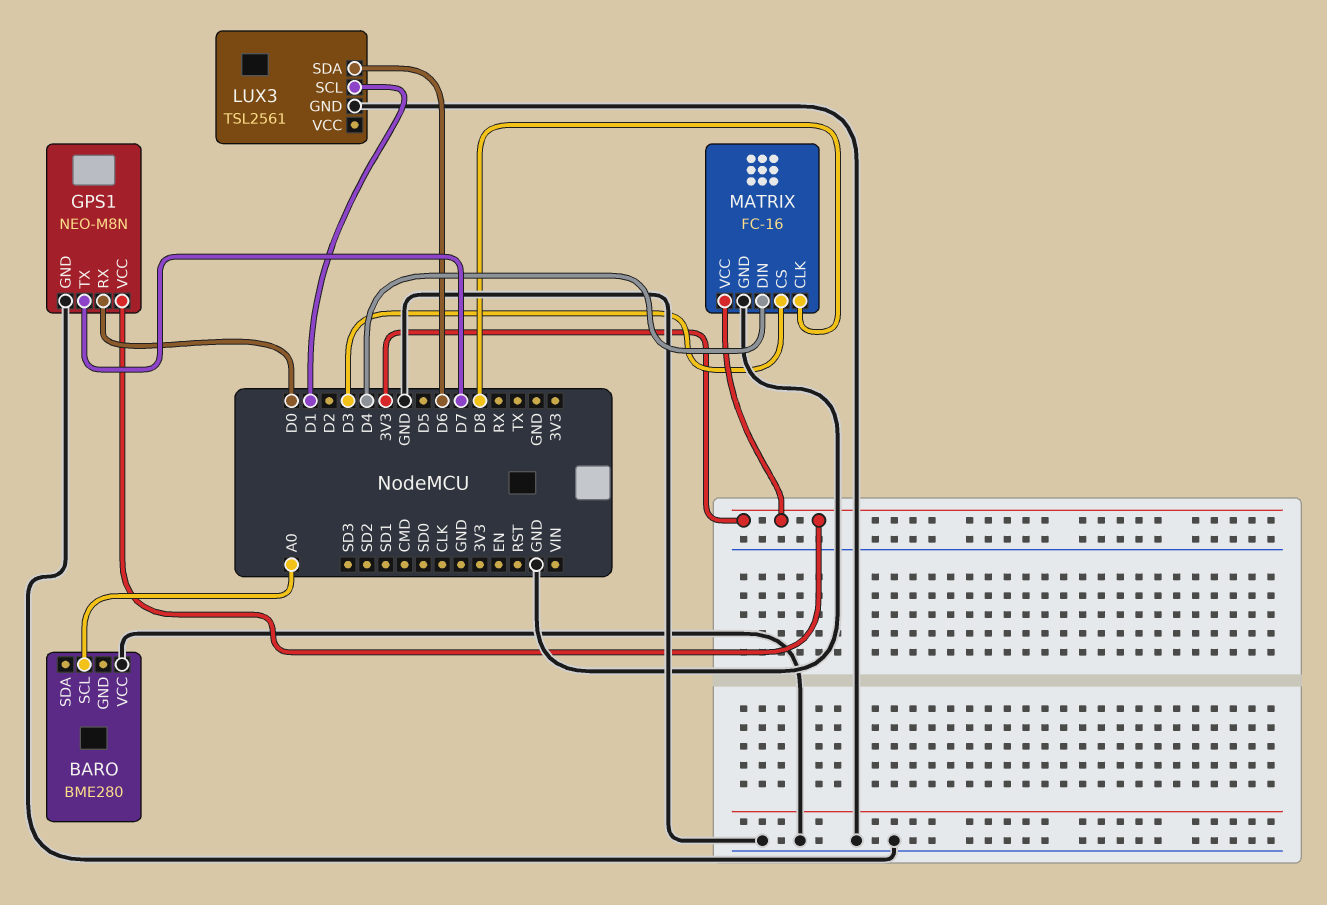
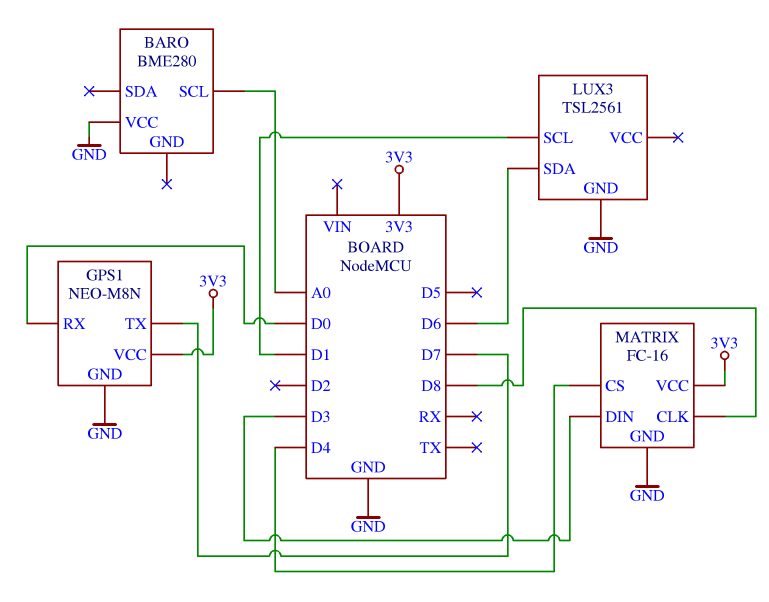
MATRIX pin CS: D3 -> D4
MATRIX pin DIN: D4 -> D3

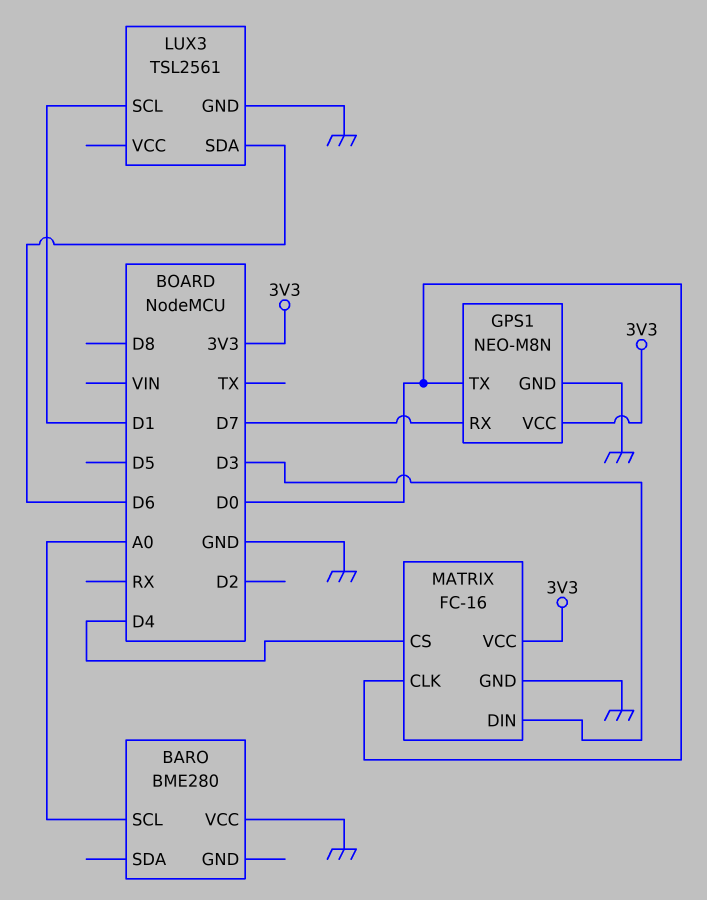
GPS1 pin RX: D0 -> D7
GPS1 pin TX: D7 -> D0
MATRIX pin CLK: D8 -> D0

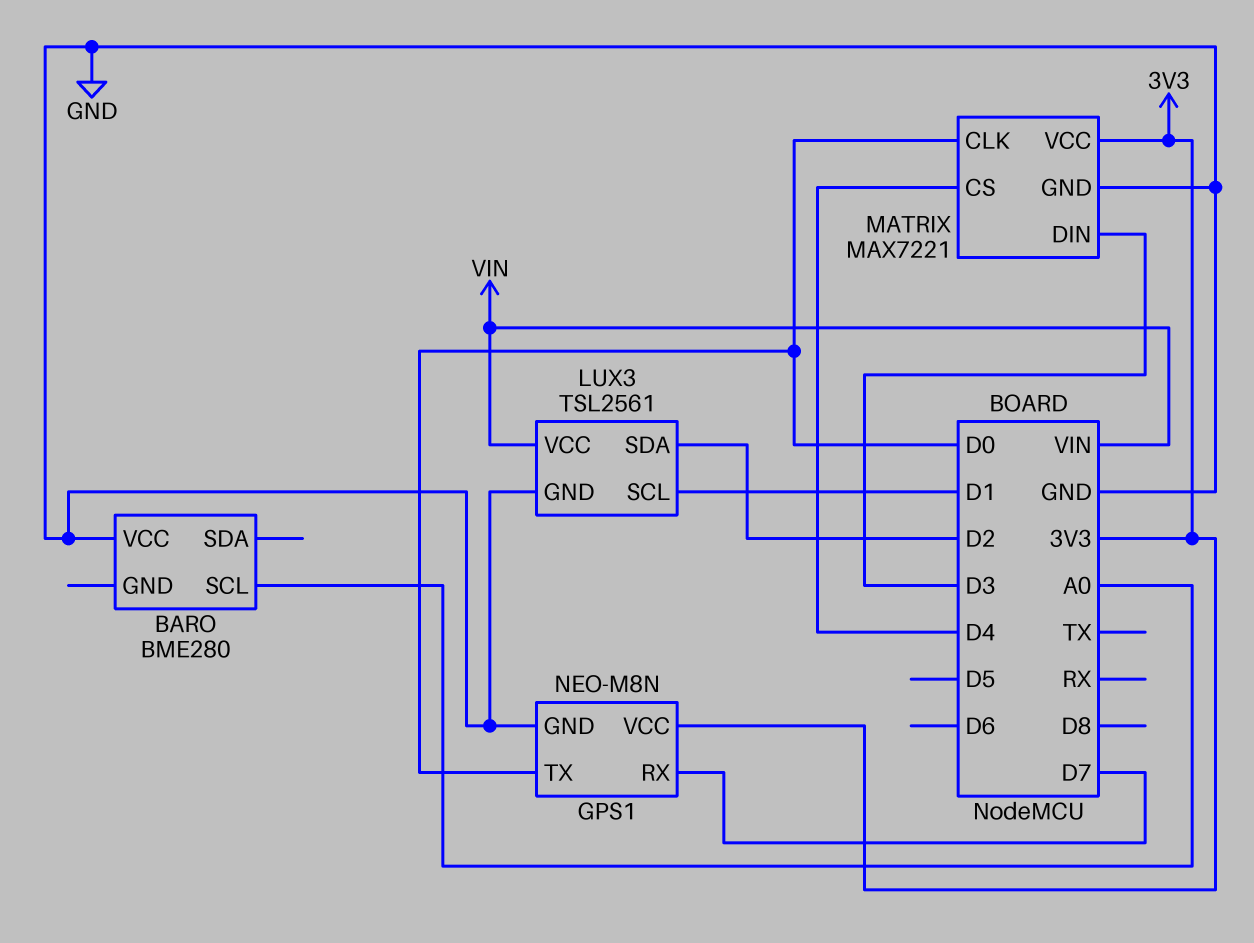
LUX3 pin SDA: D6 -> D2
LUX3 pin VCC: none -> VIN
MATRIX: FC-16 -> MAX7221

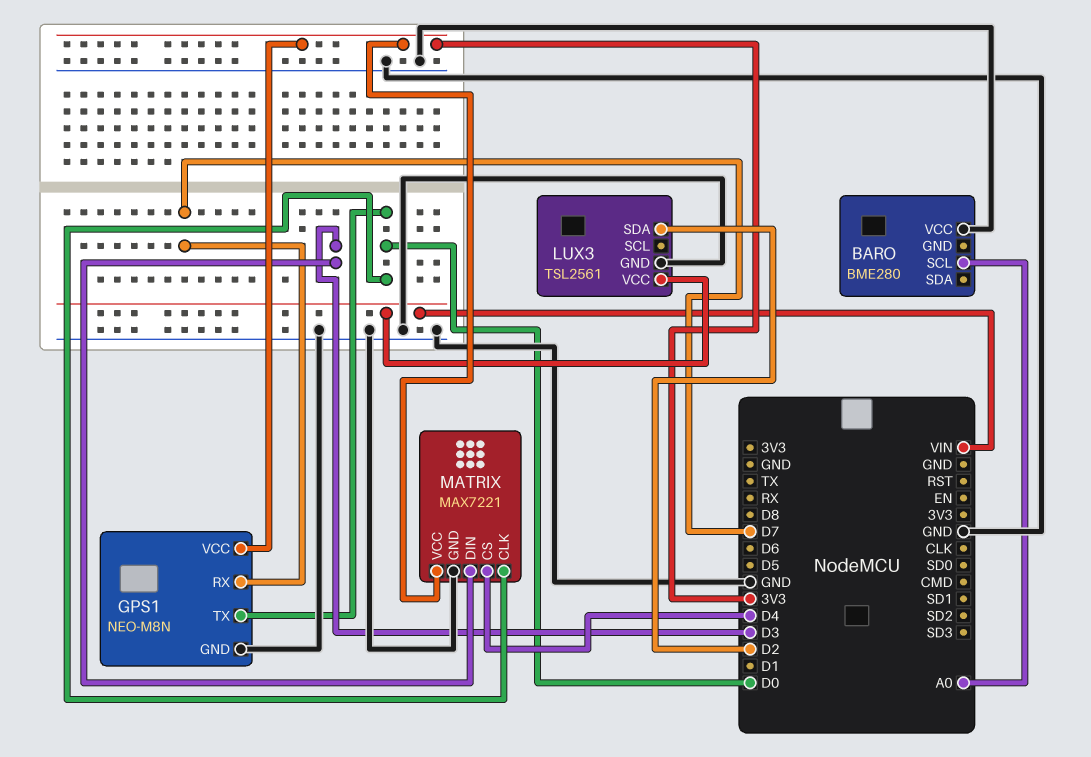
LUX3 pin SCL: D1 -> none

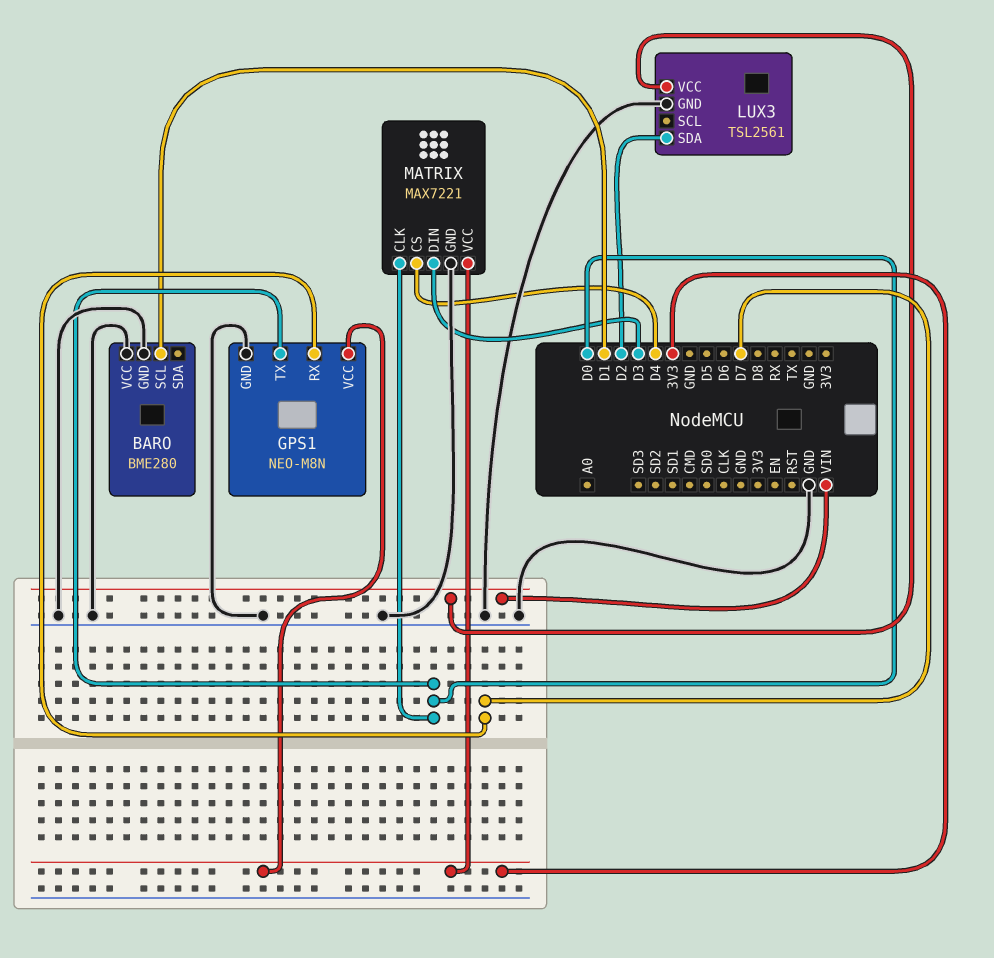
BARO pin GND: none -> GND
BARO pin SCL: A0 -> D1

